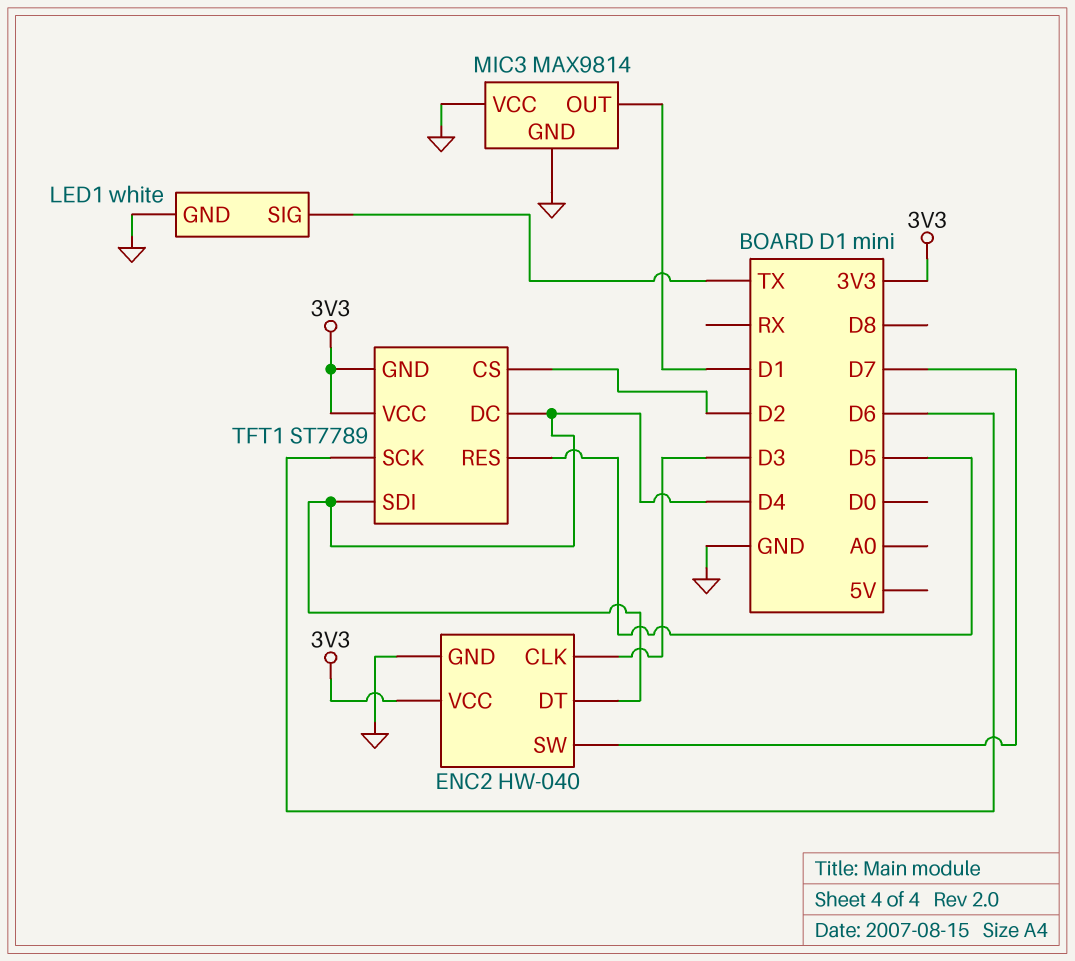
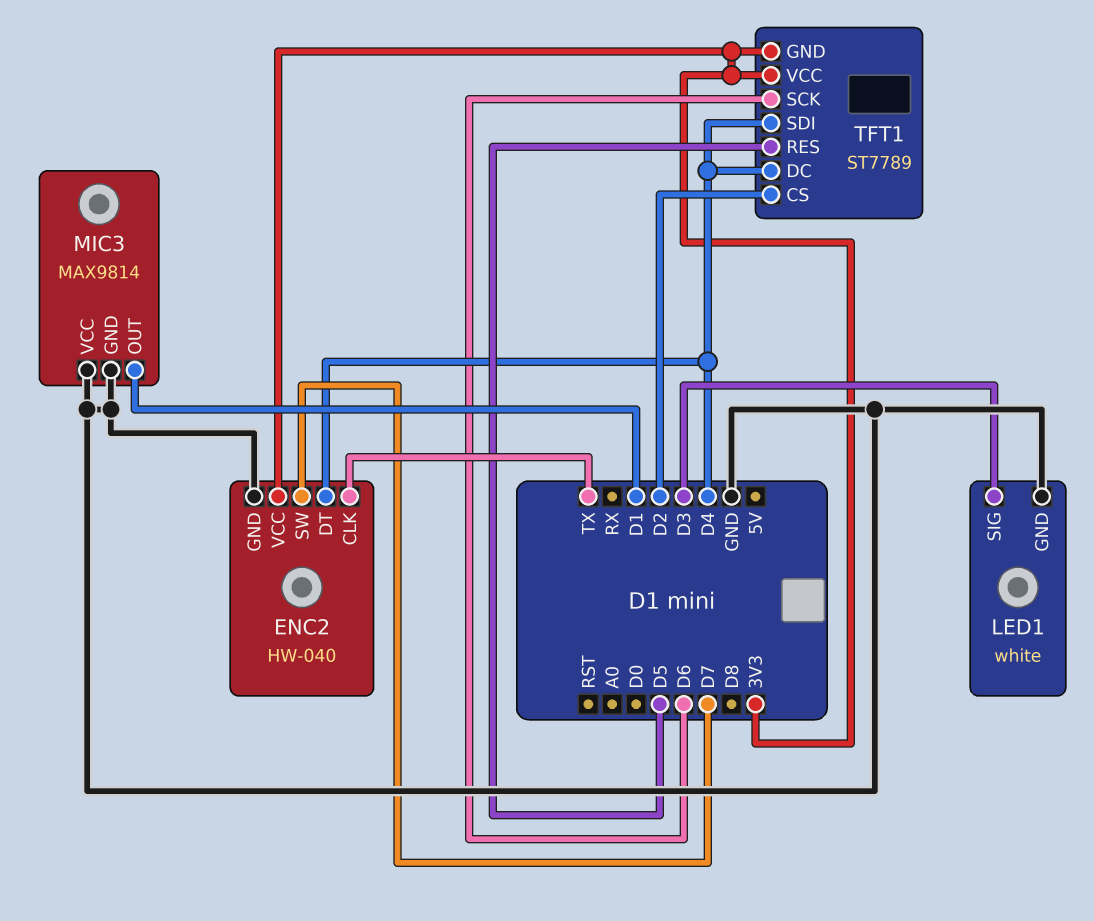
ENC2 pin CLK: D3 -> TX
LED1 pin SIG: TX -> D3

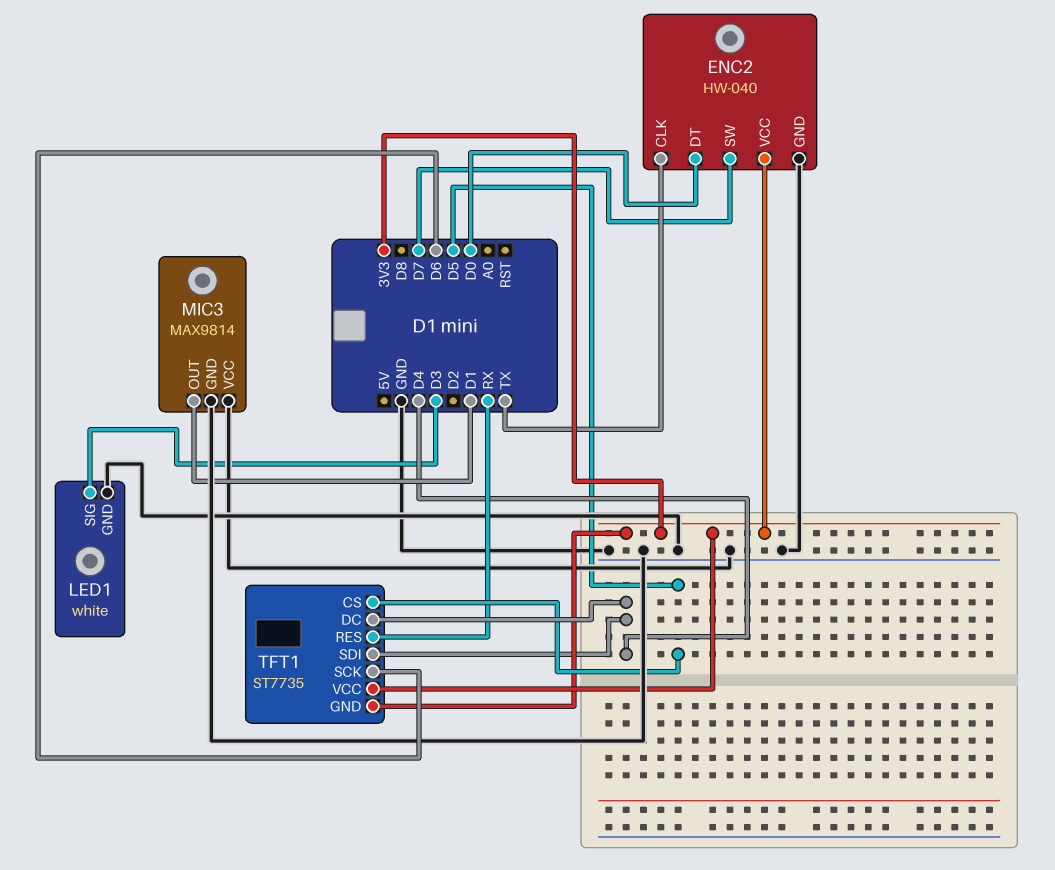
ENC2 pin DT: D4 -> D0
TFT1: ST7789 -> ST7735
TFT1 pin CS: D2 -> D5
TFT1 pin RES: D5 -> RX

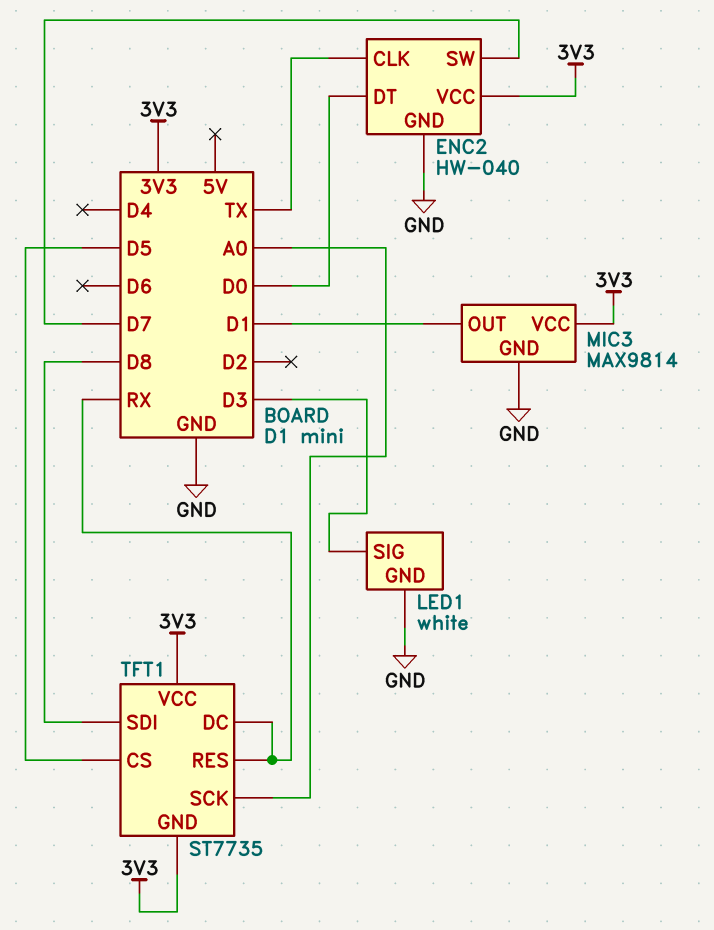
MIC3 pin VCC: GND -> 3V3
TFT1 pin DC: D4 -> RX
TFT1 pin SCK: D6 -> A0
TFT1 pin SDI: D4 -> D8

